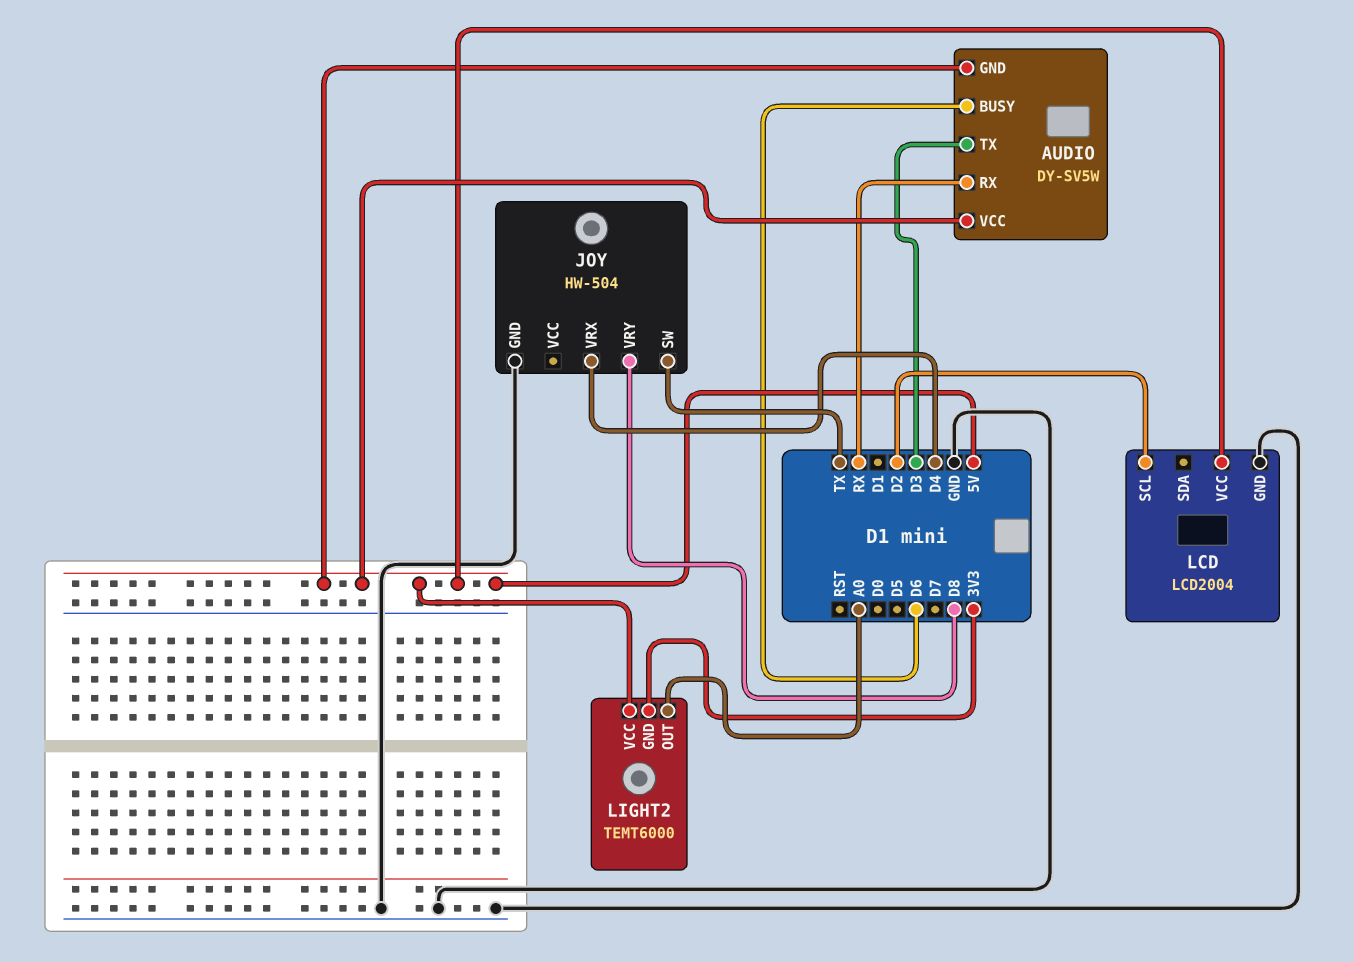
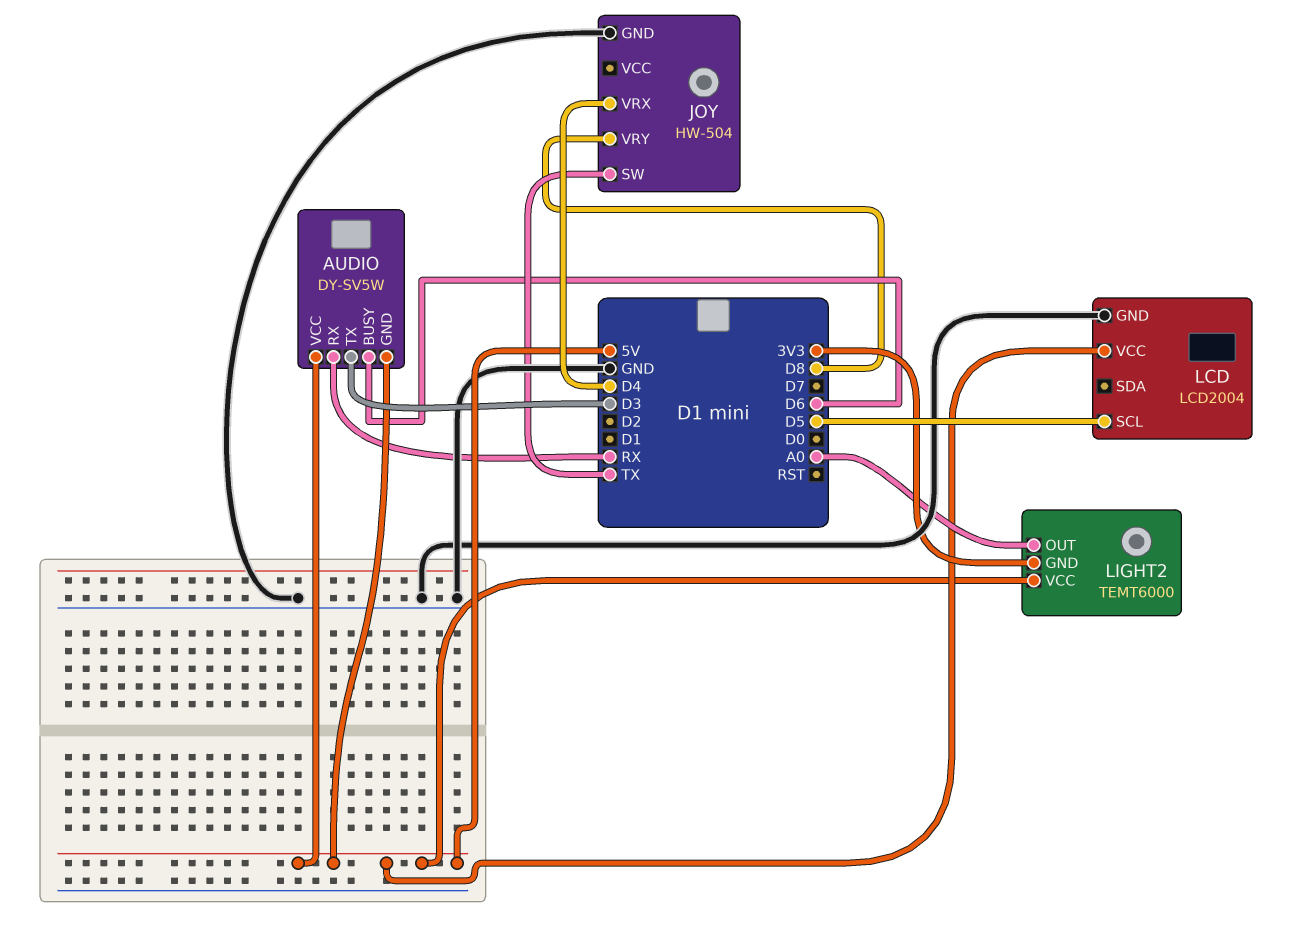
LCD pin SCL: D2 -> D5

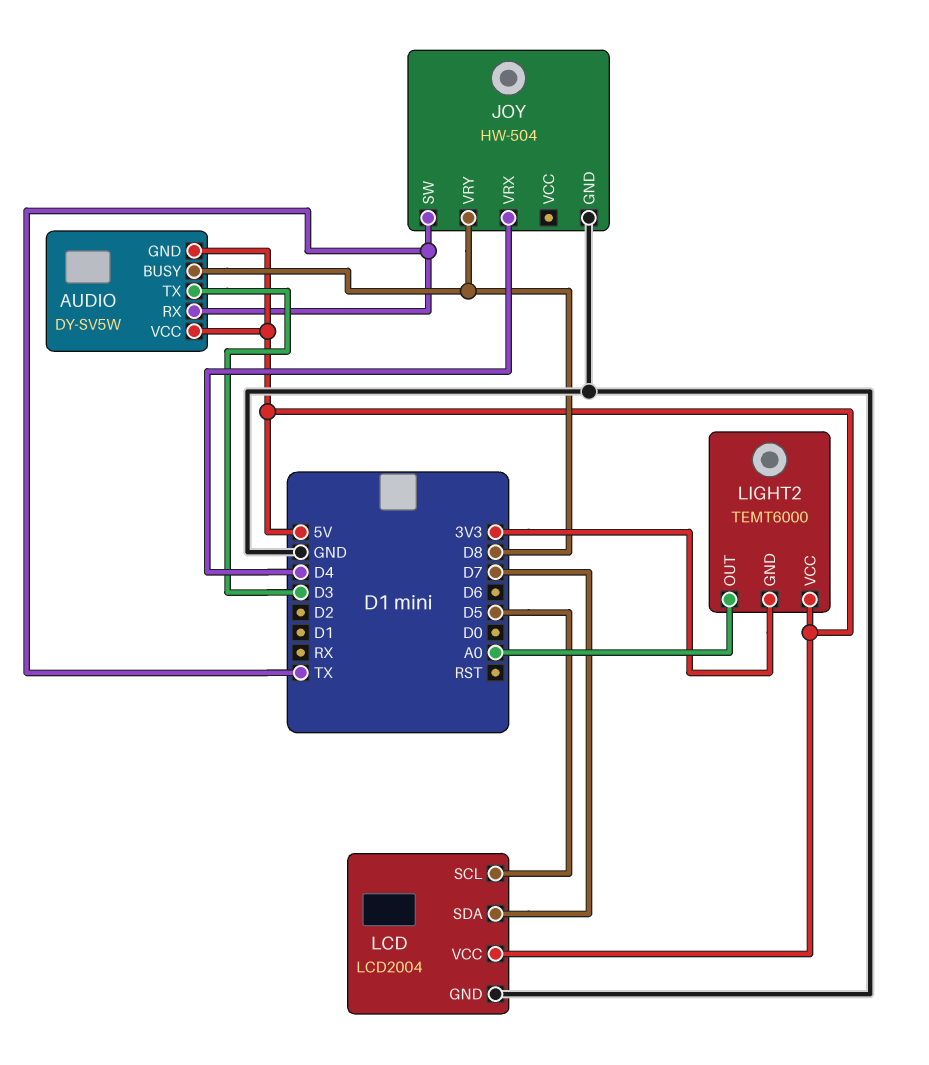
AUDIO pin BUSY: D6 -> D8
AUDIO pin RX: RX -> TX
LCD pin SDA: none -> D7

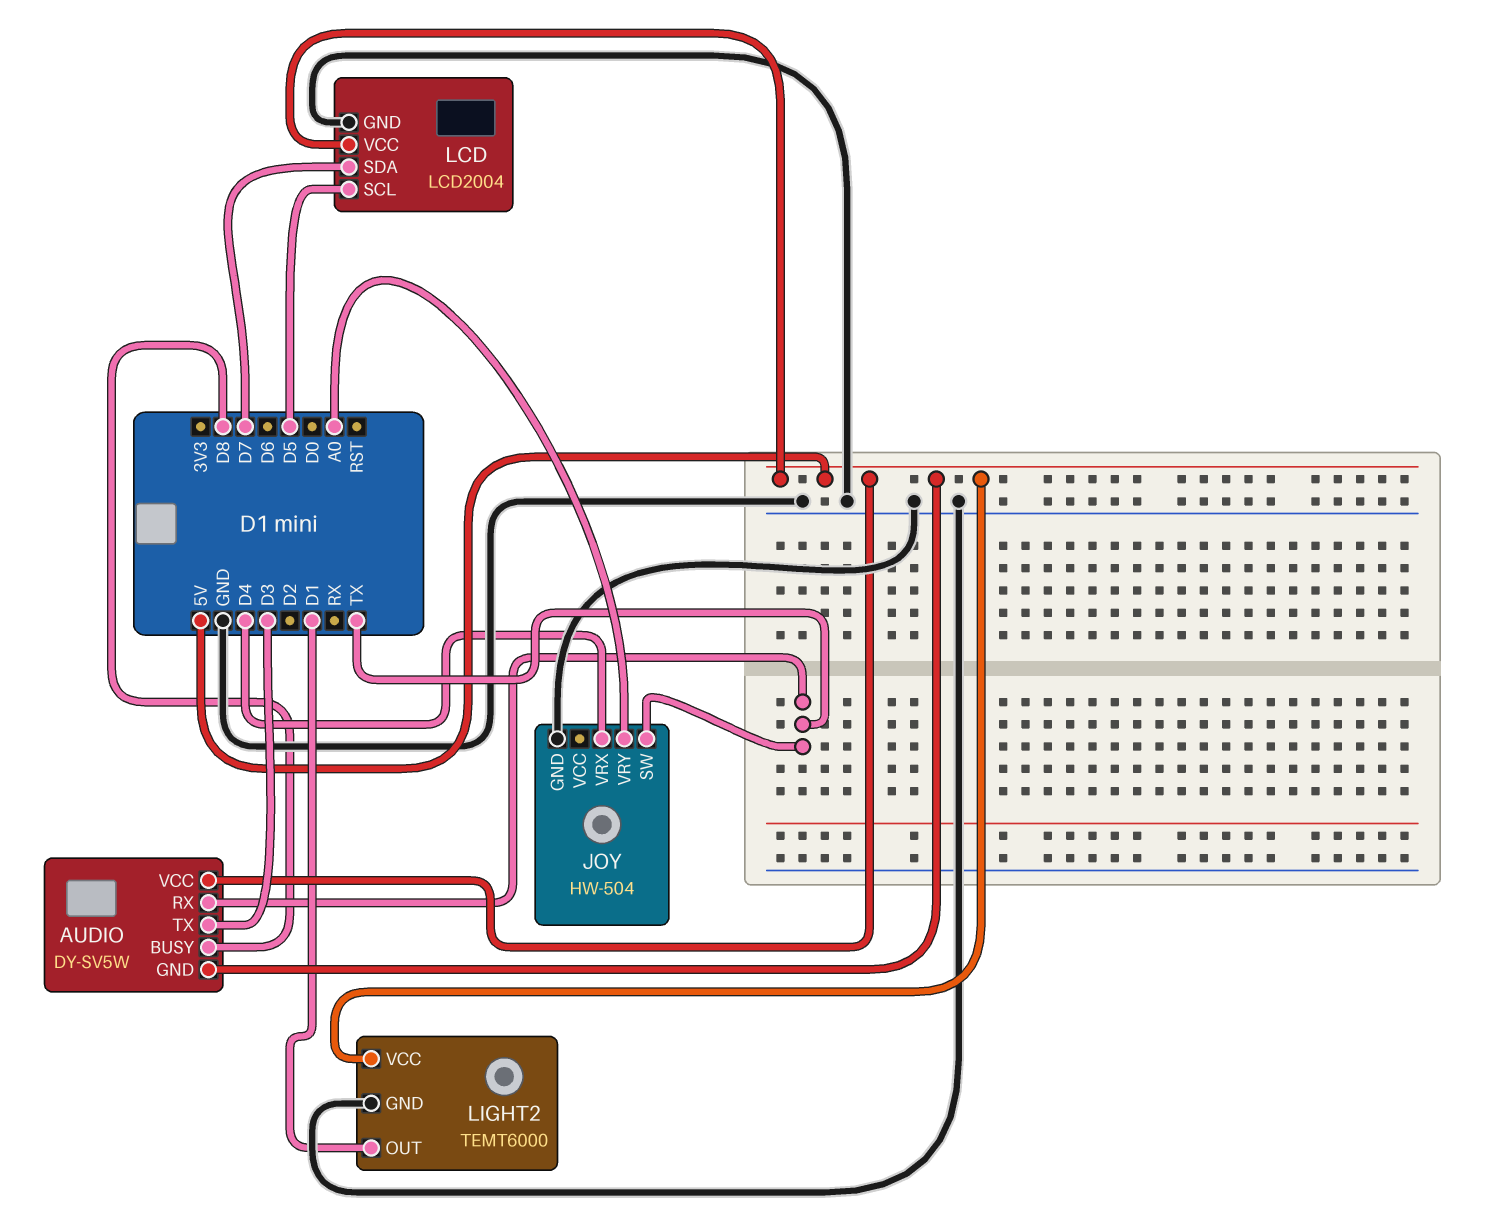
JOY pin VRY: D8 -> A0
LIGHT2 pin GND: 3V3 -> GND
LIGHT2 pin OUT: A0 -> D1

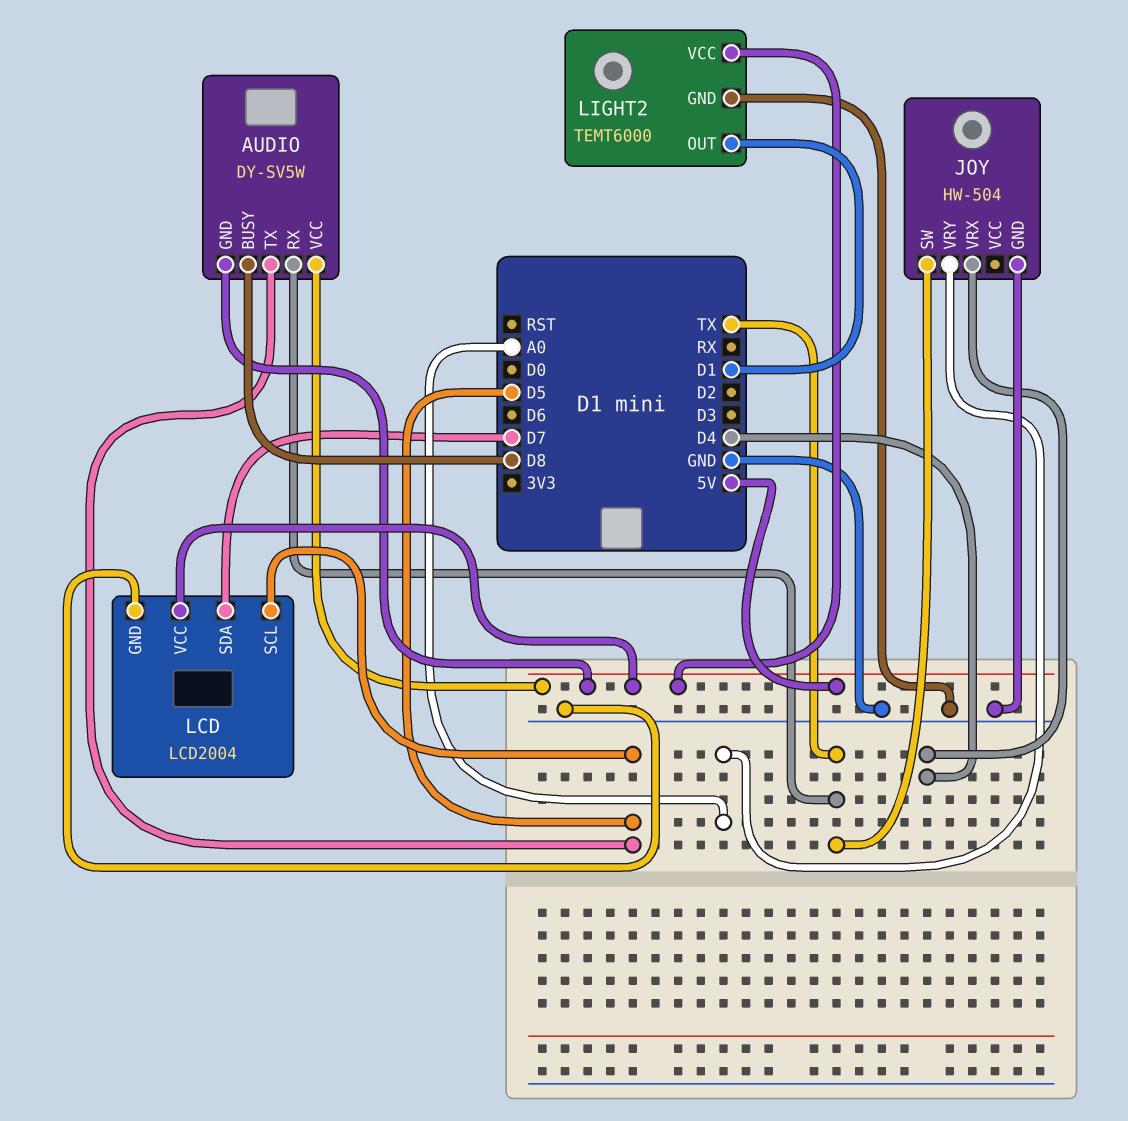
AUDIO pin TX: D3 -> D5

